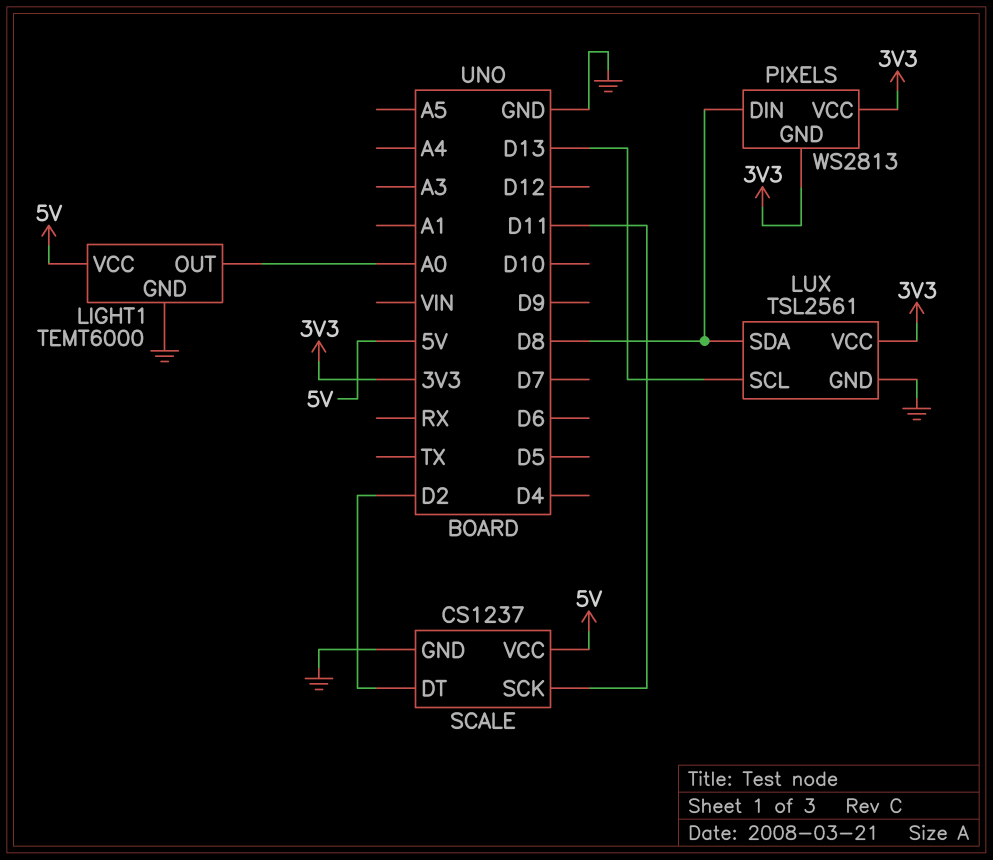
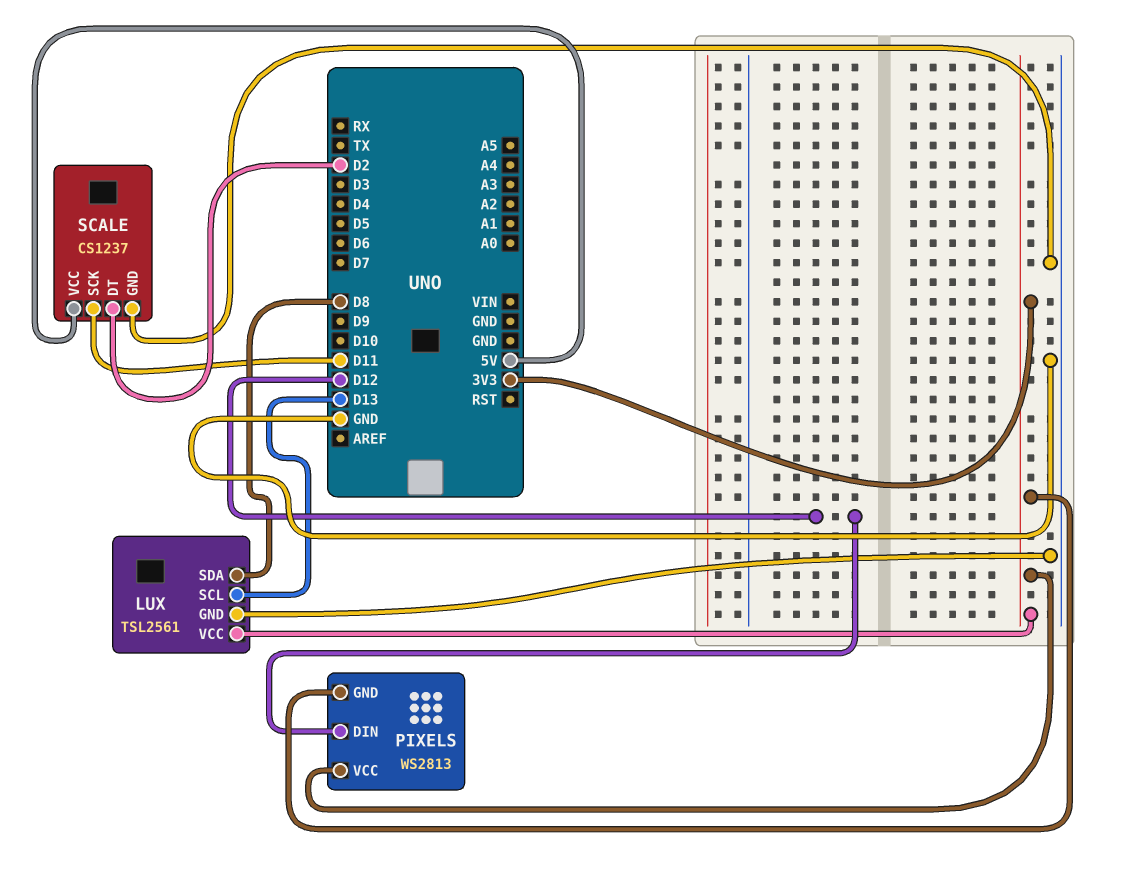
LIGHT1: TEMT6000 -> none
LIGHT1 pin GND: GND -> none
LIGHT1 pin OUT: A0 -> none
LIGHT1 pin VCC: 5V -> none
PIXELS pin DIN: D8 -> D12

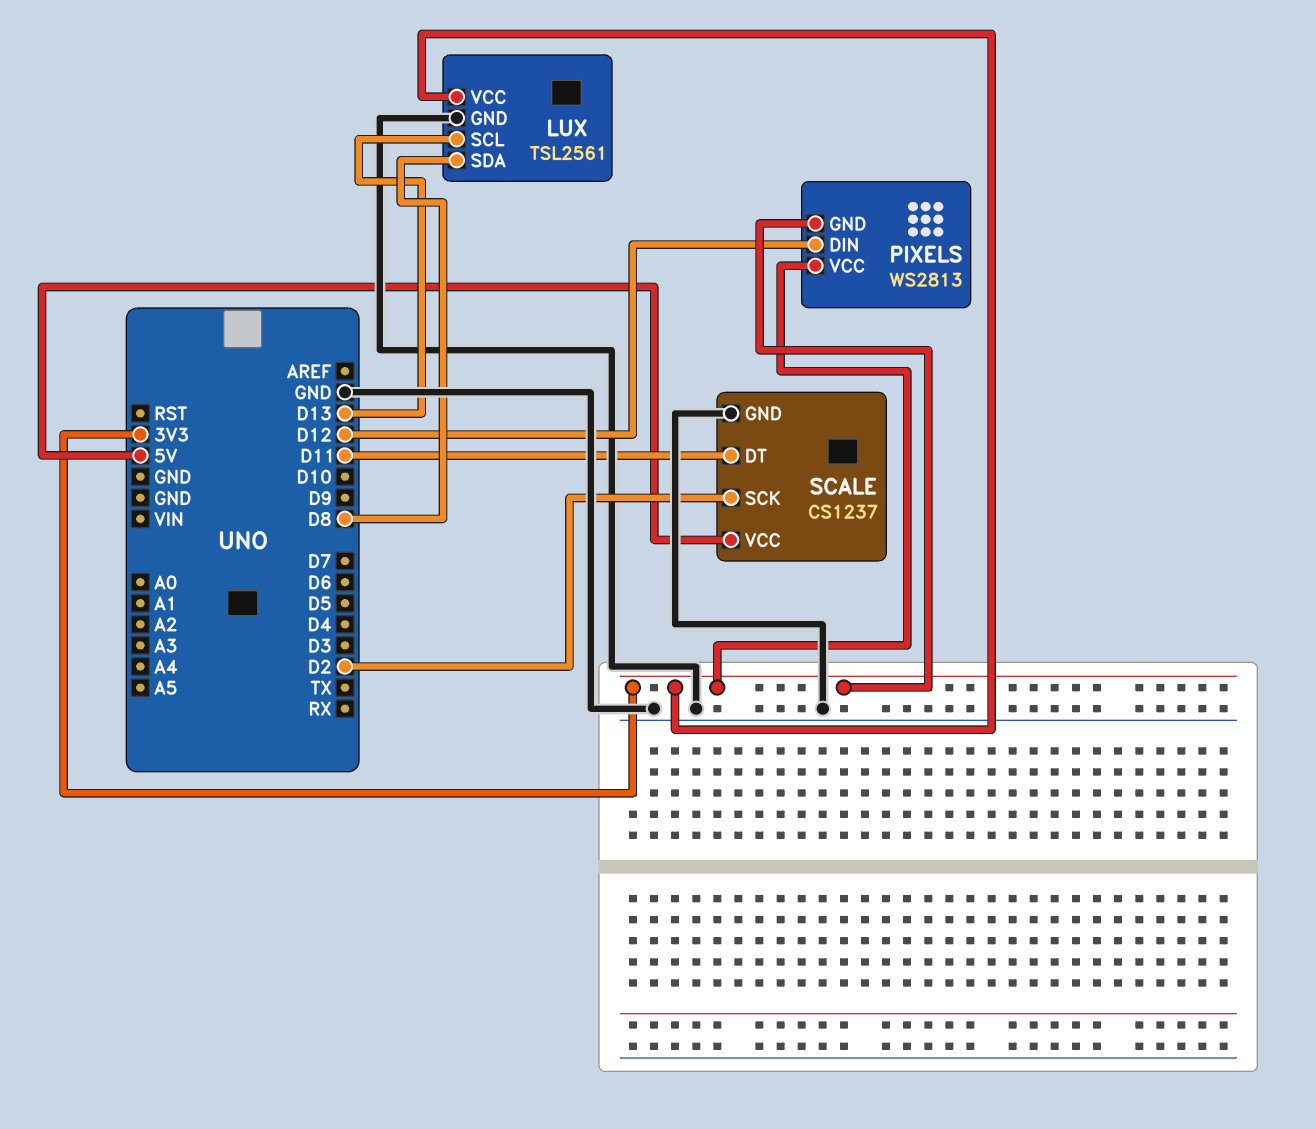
SCALE pin DT: D2 -> D11
SCALE pin SCK: D11 -> D2

